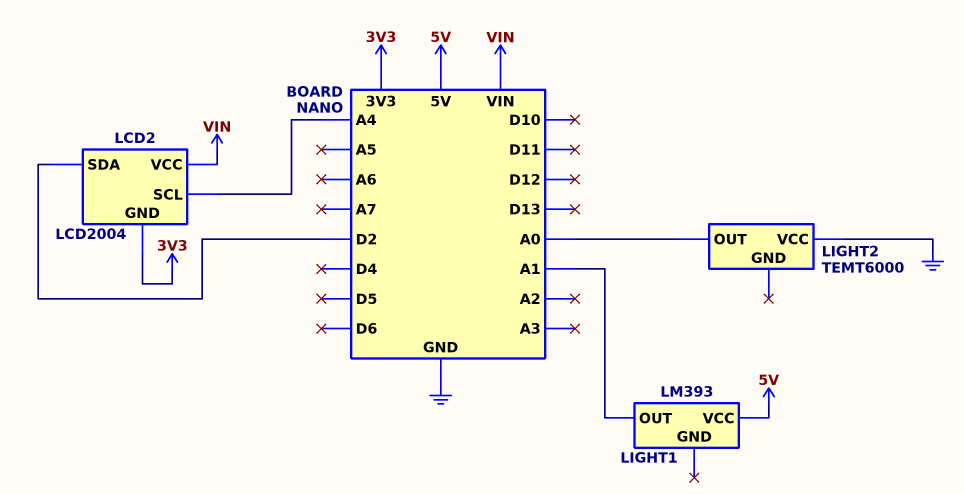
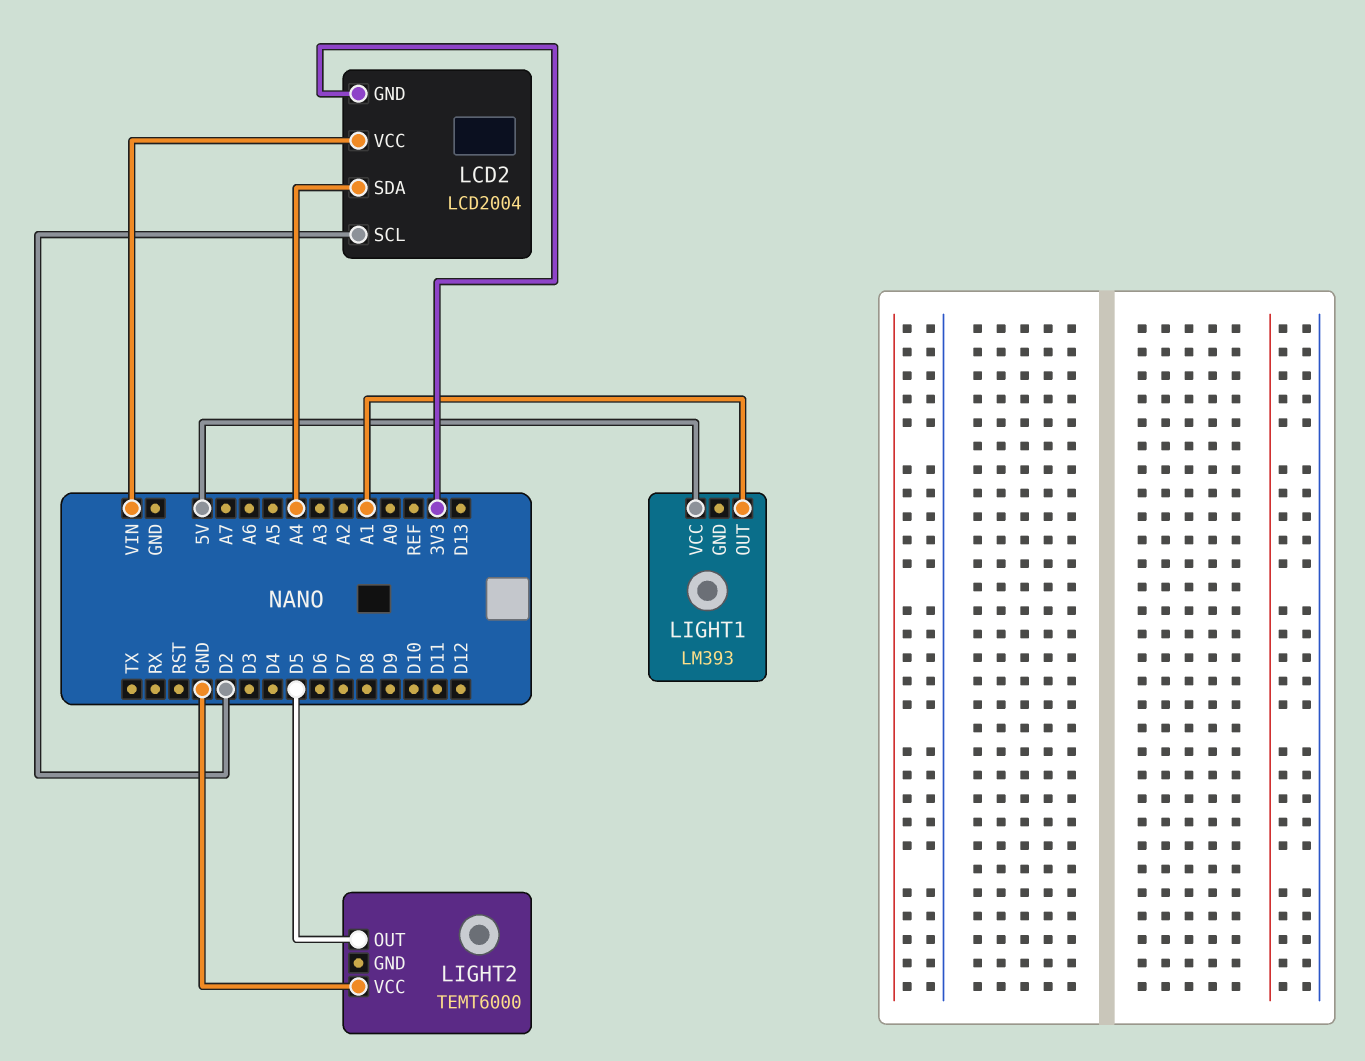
LCD2 pin SCL: A4 -> D2
LCD2 pin SDA: D2 -> A4
LIGHT2 pin OUT: A0 -> D5

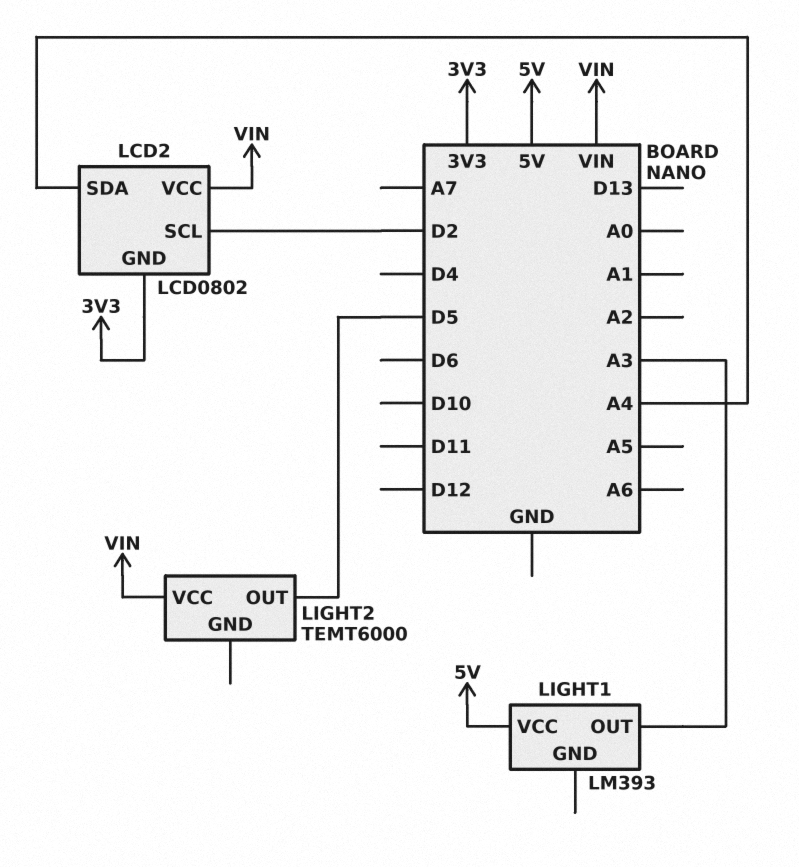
LCD2: LCD2004 -> LCD0802
LIGHT1 pin OUT: A1 -> A3
LIGHT2 pin VCC: GND -> VIN

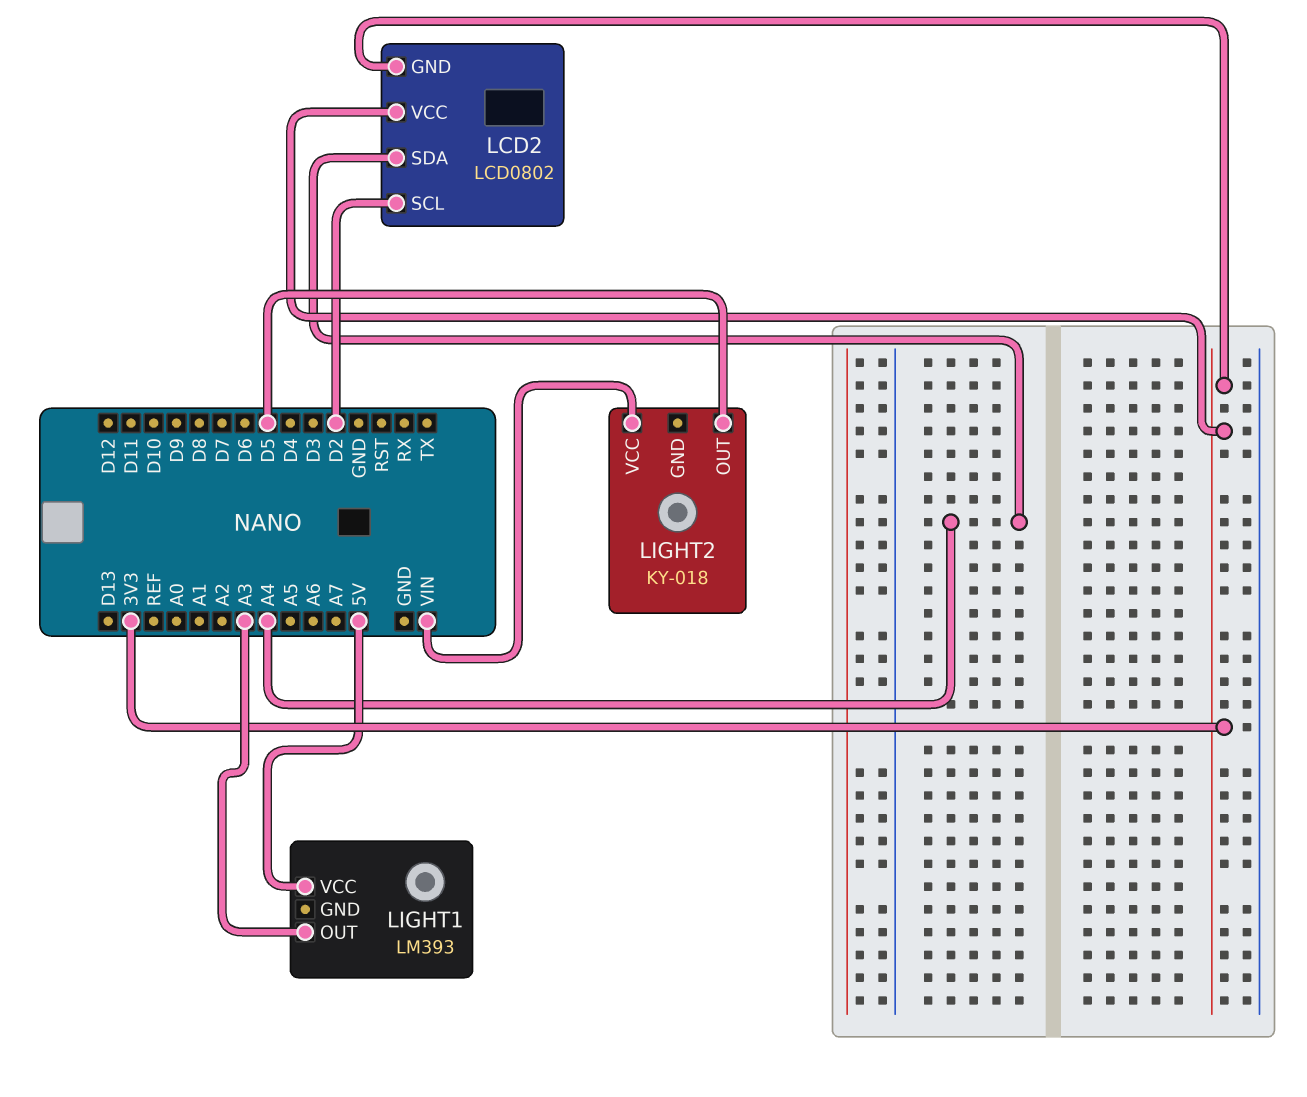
LCD2 pin VCC: VIN -> 3V3
LIGHT2: TEMT6000 -> KY-018

